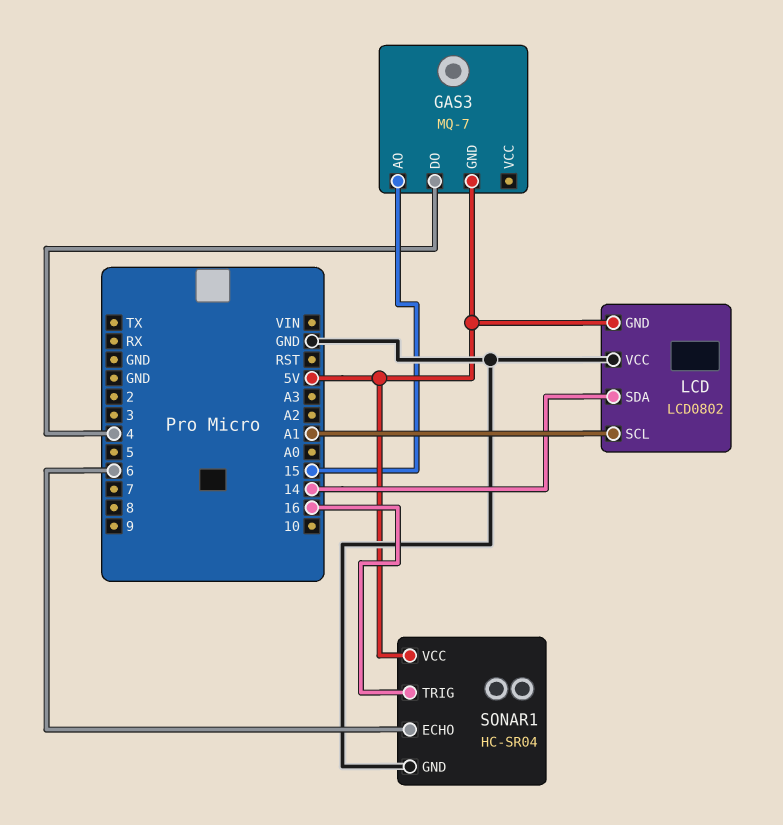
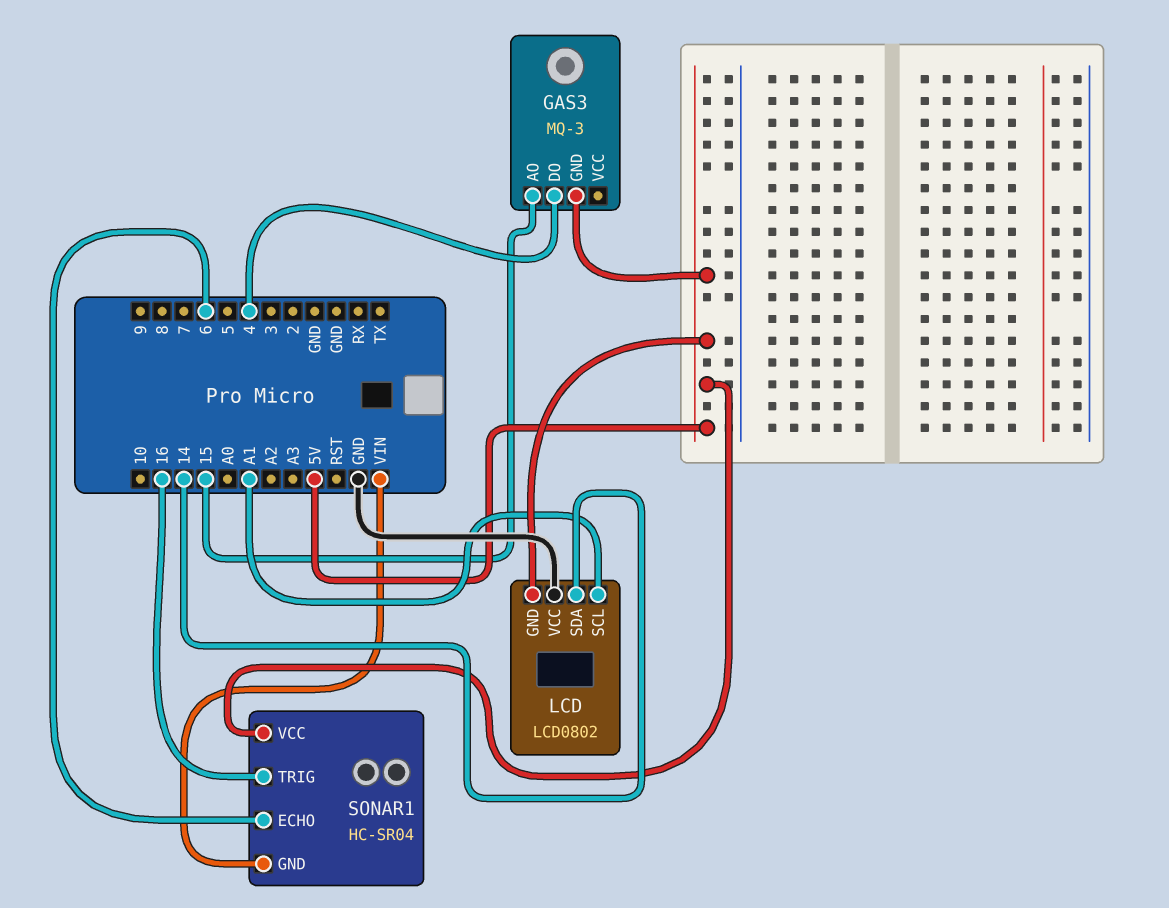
GAS3: MQ-7 -> MQ-3
SONAR1 pin GND: GND -> VIN

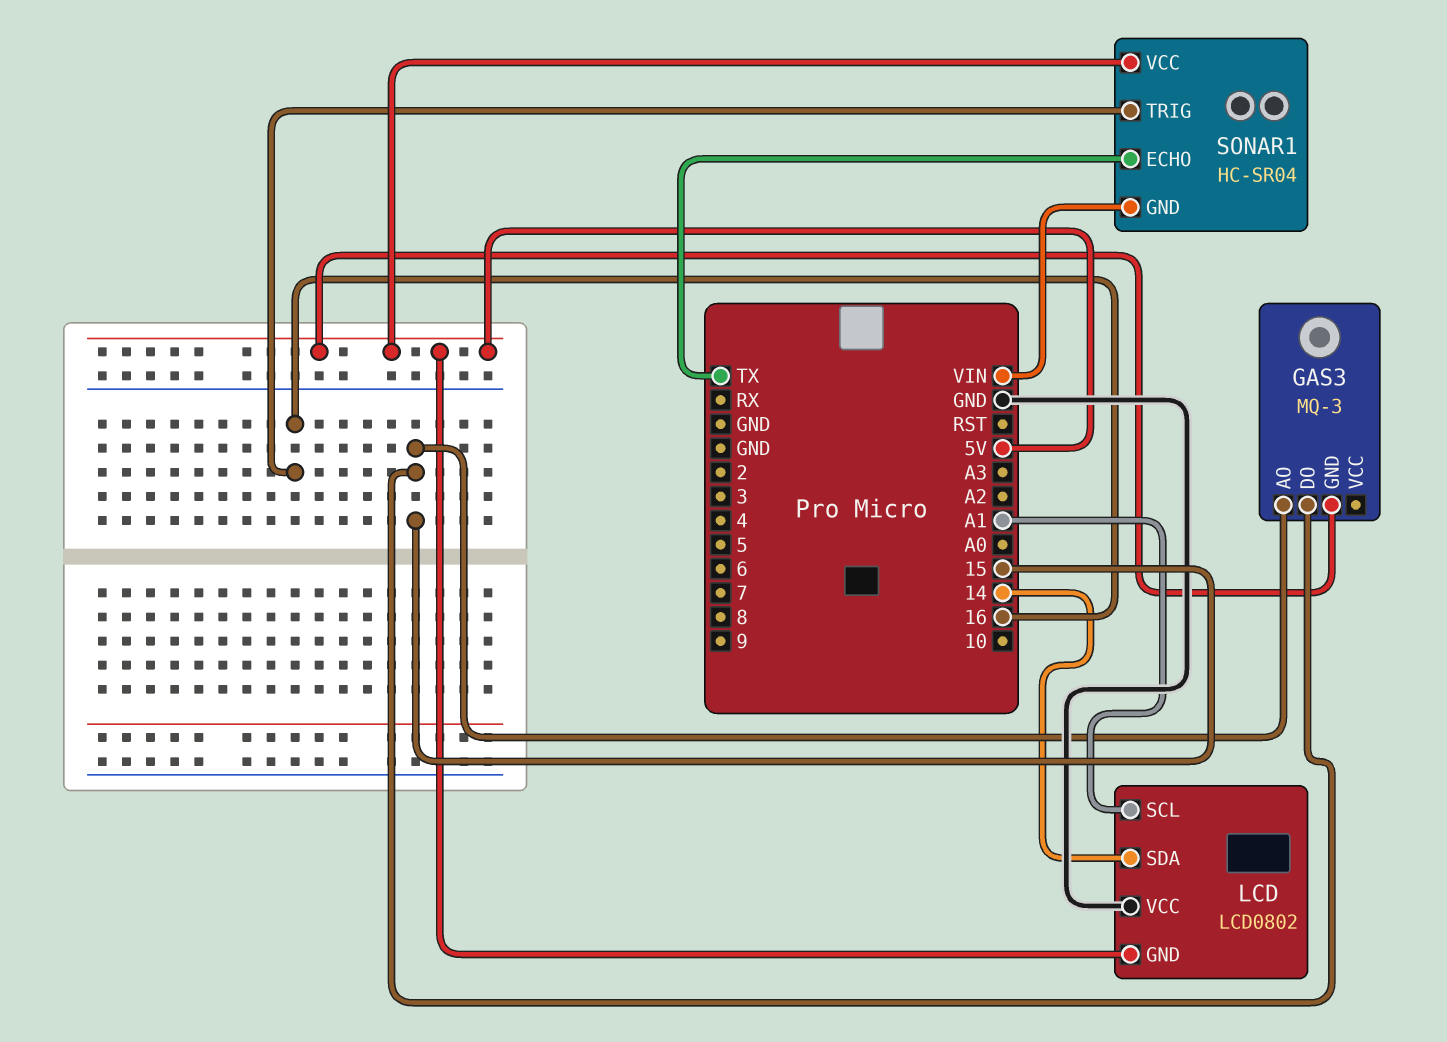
GAS3 pin DO: 4 -> 15
SONAR1 pin ECHO: 6 -> TX

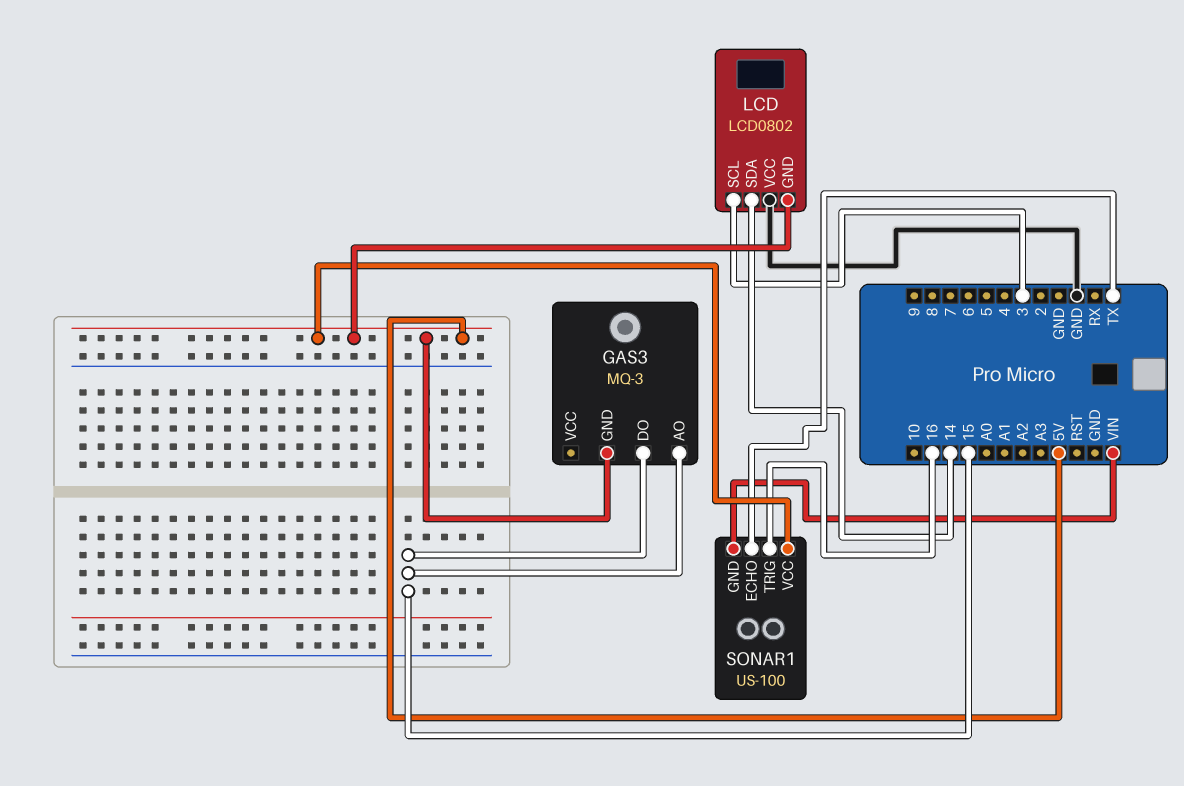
LCD pin SCL: A1 -> 3
SONAR1: HC-SR04 -> US-100

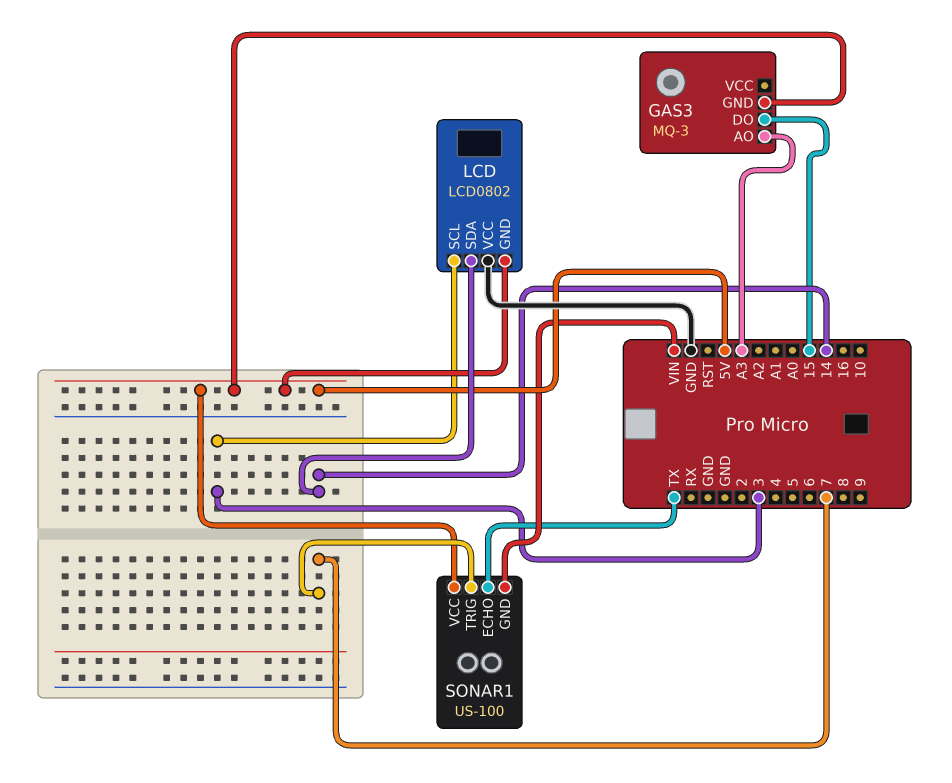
GAS3 pin AO: 15 -> A3
SONAR1 pin TRIG: 16 -> 7

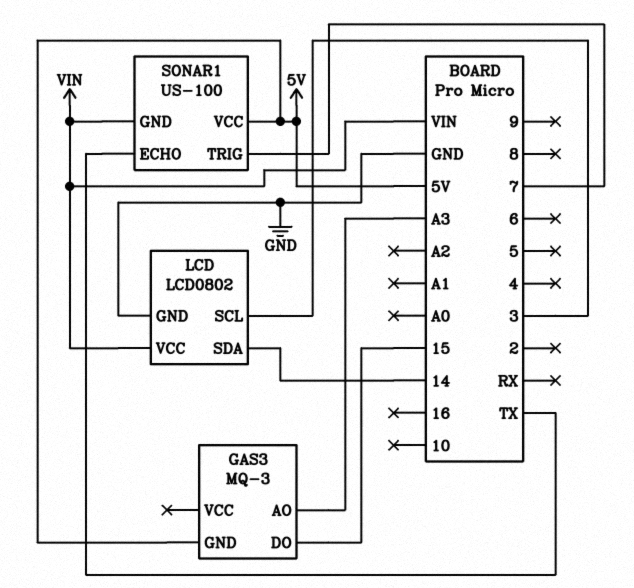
LCD pin GND: 5V -> GND
LCD pin VCC: GND -> VIN

